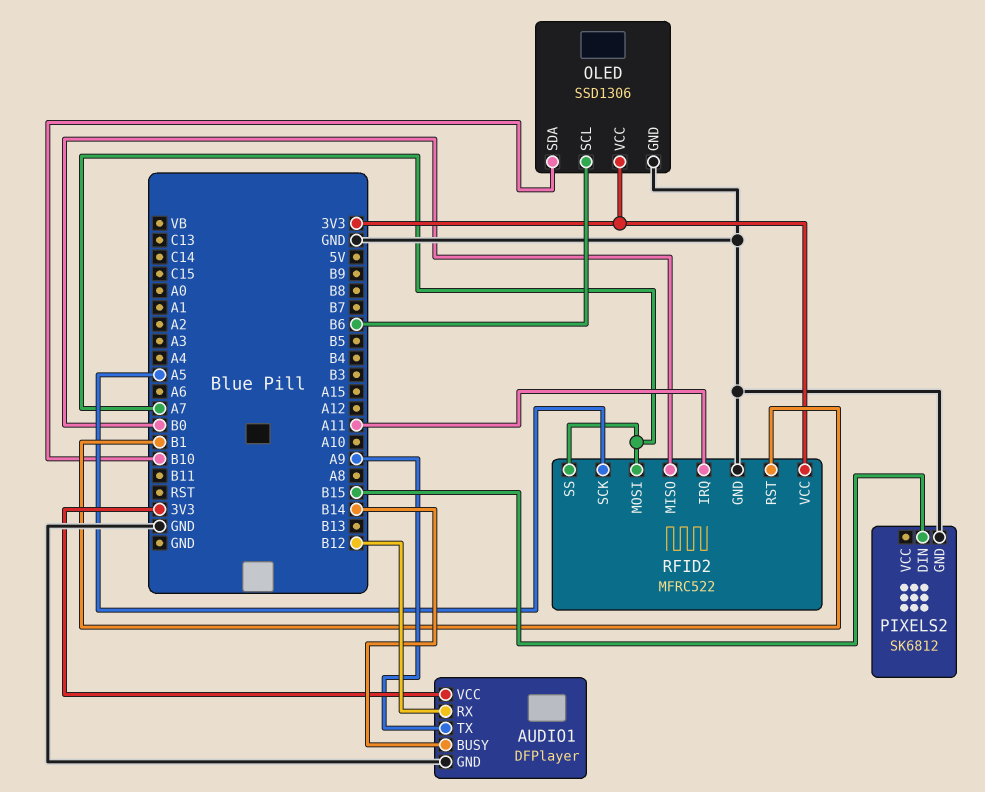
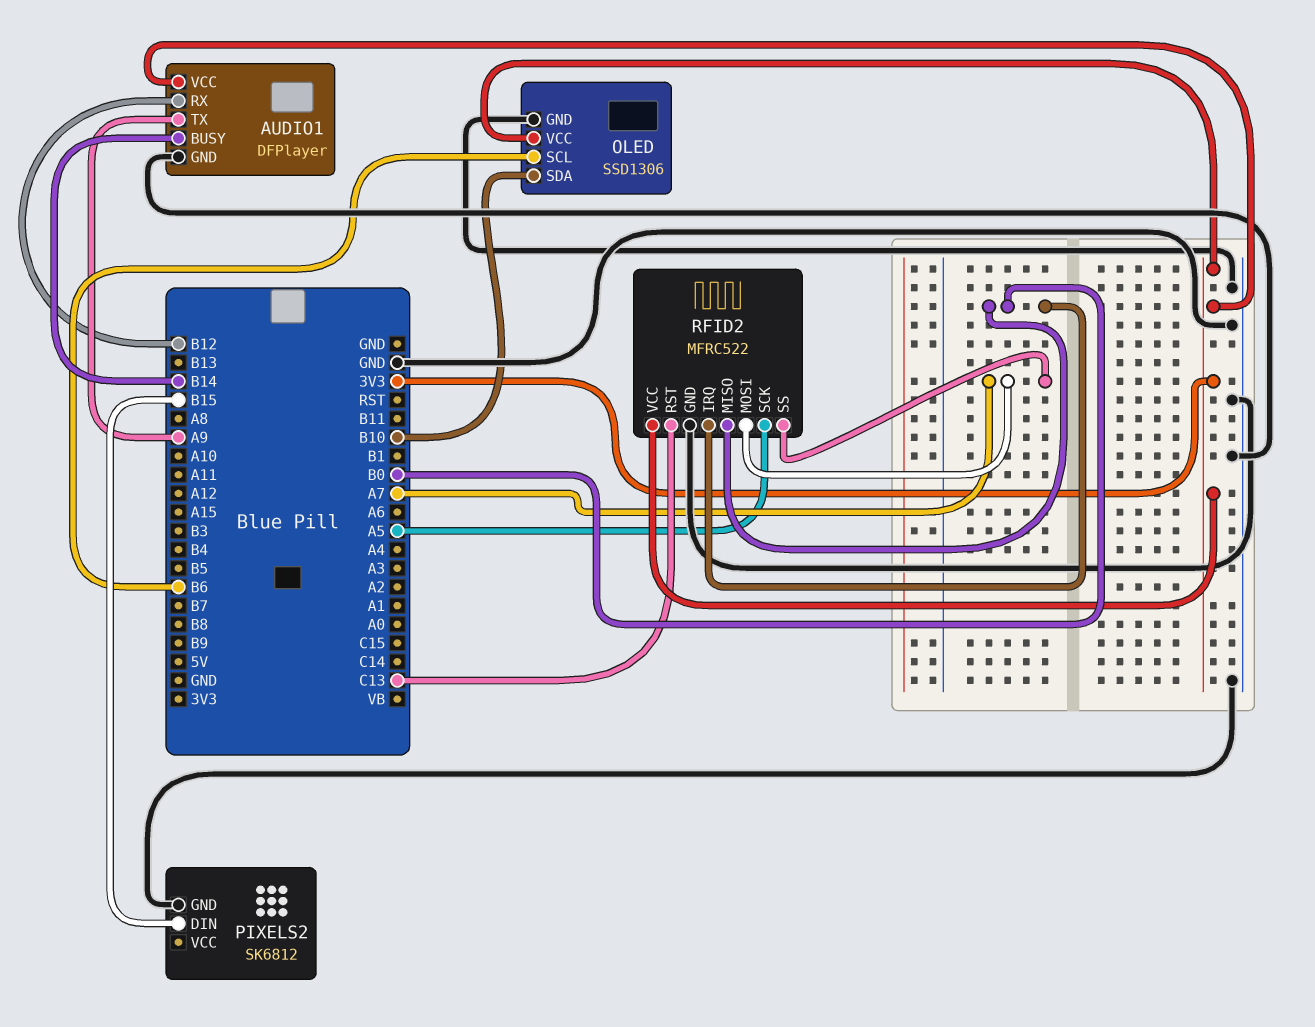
RFID2 pin IRQ: A11 -> B0
RFID2 pin RST: B1 -> C13

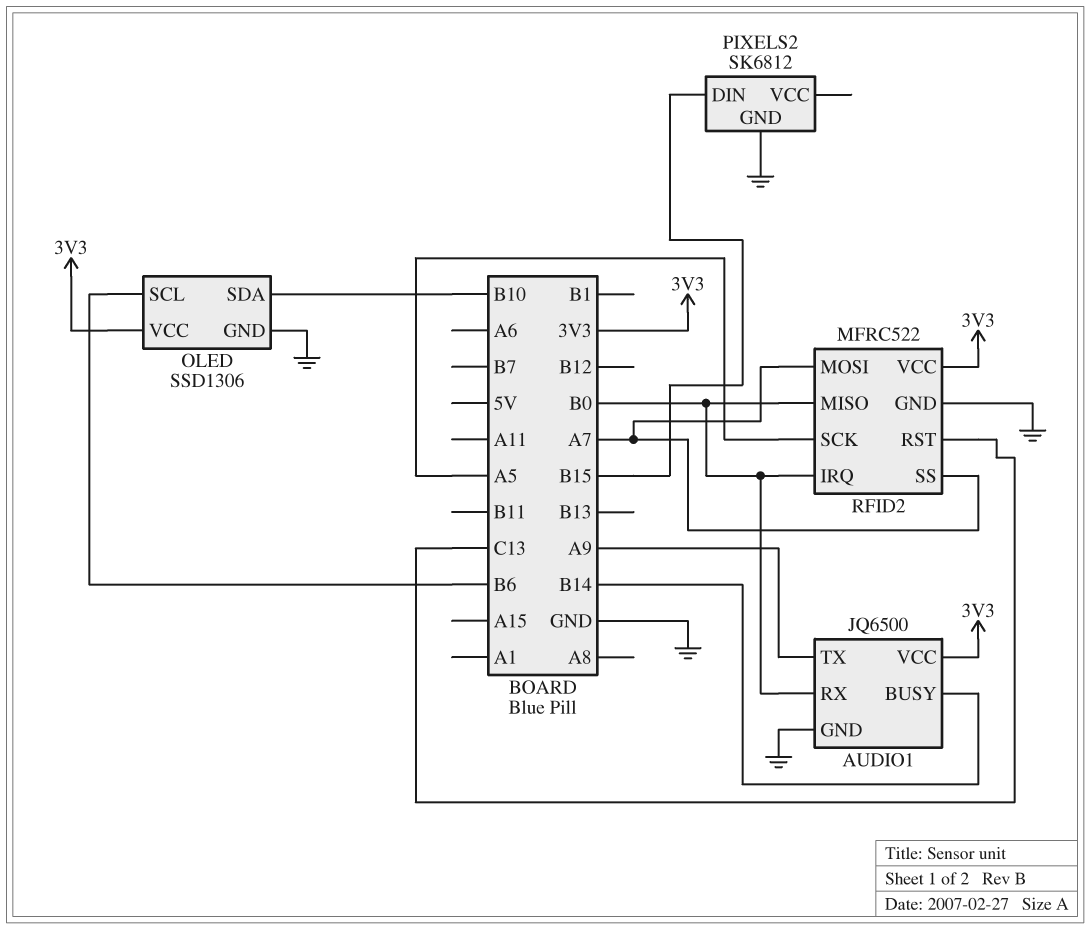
AUDIO1: DFPlayer -> JQ6500
AUDIO1 pin RX: B12 -> B0

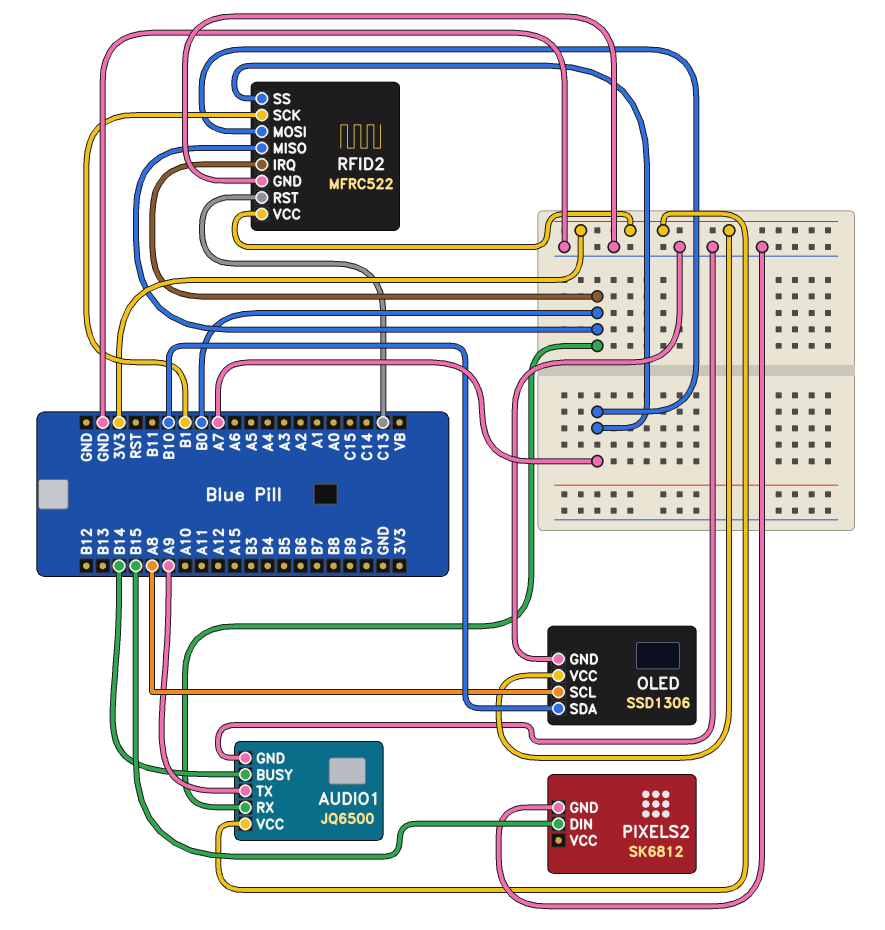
OLED pin SCL: B6 -> A8
RFID2 pin SCK: A5 -> B1

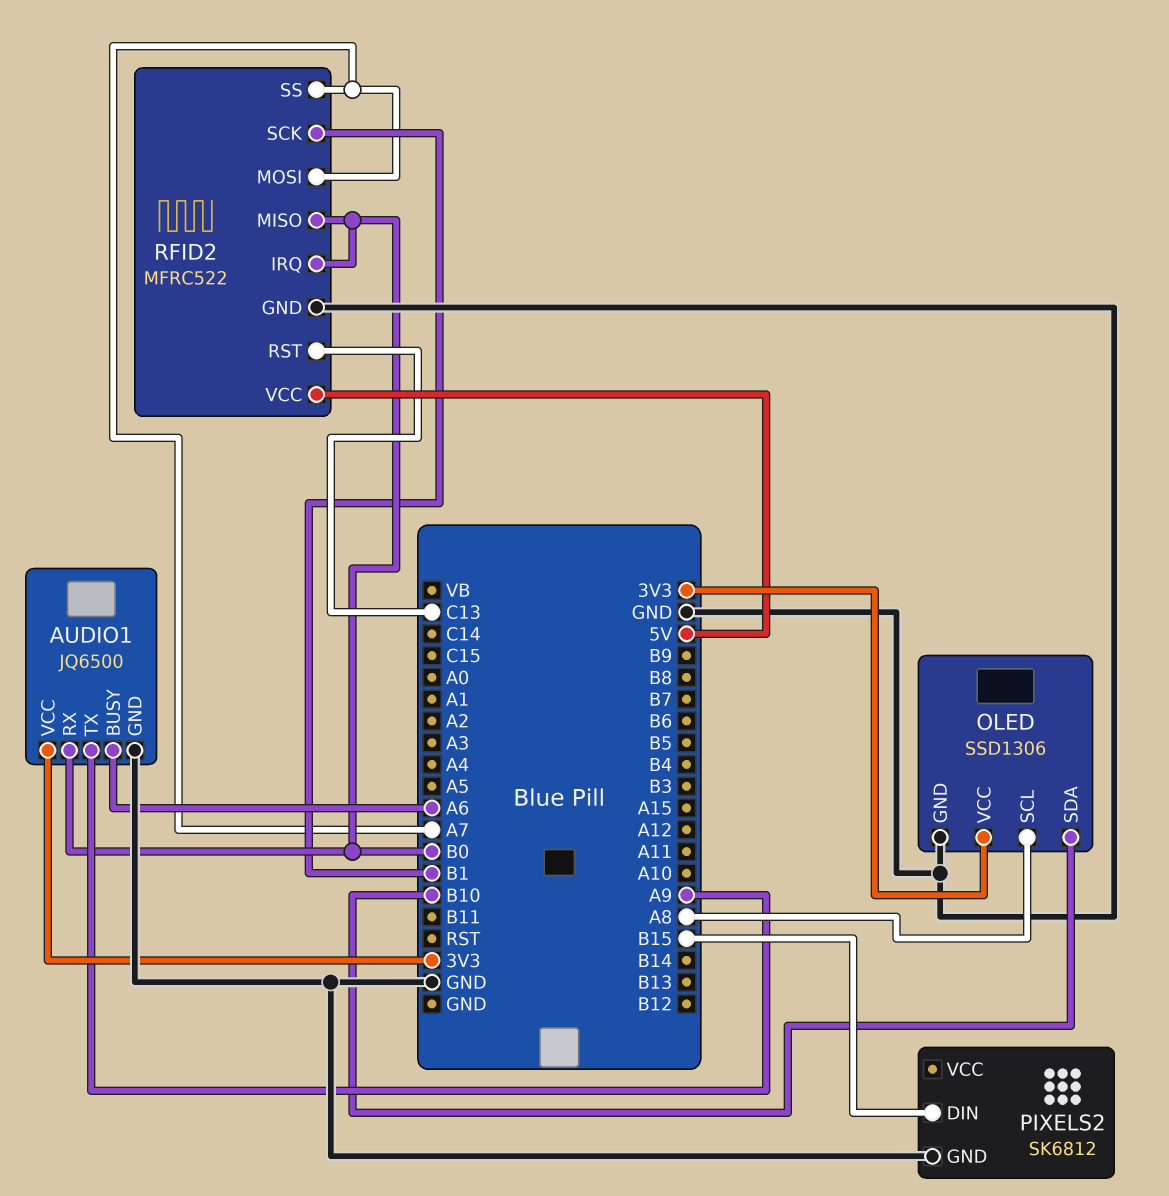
AUDIO1 pin BUSY: B14 -> A6
RFID2 pin VCC: 3V3 -> 5V

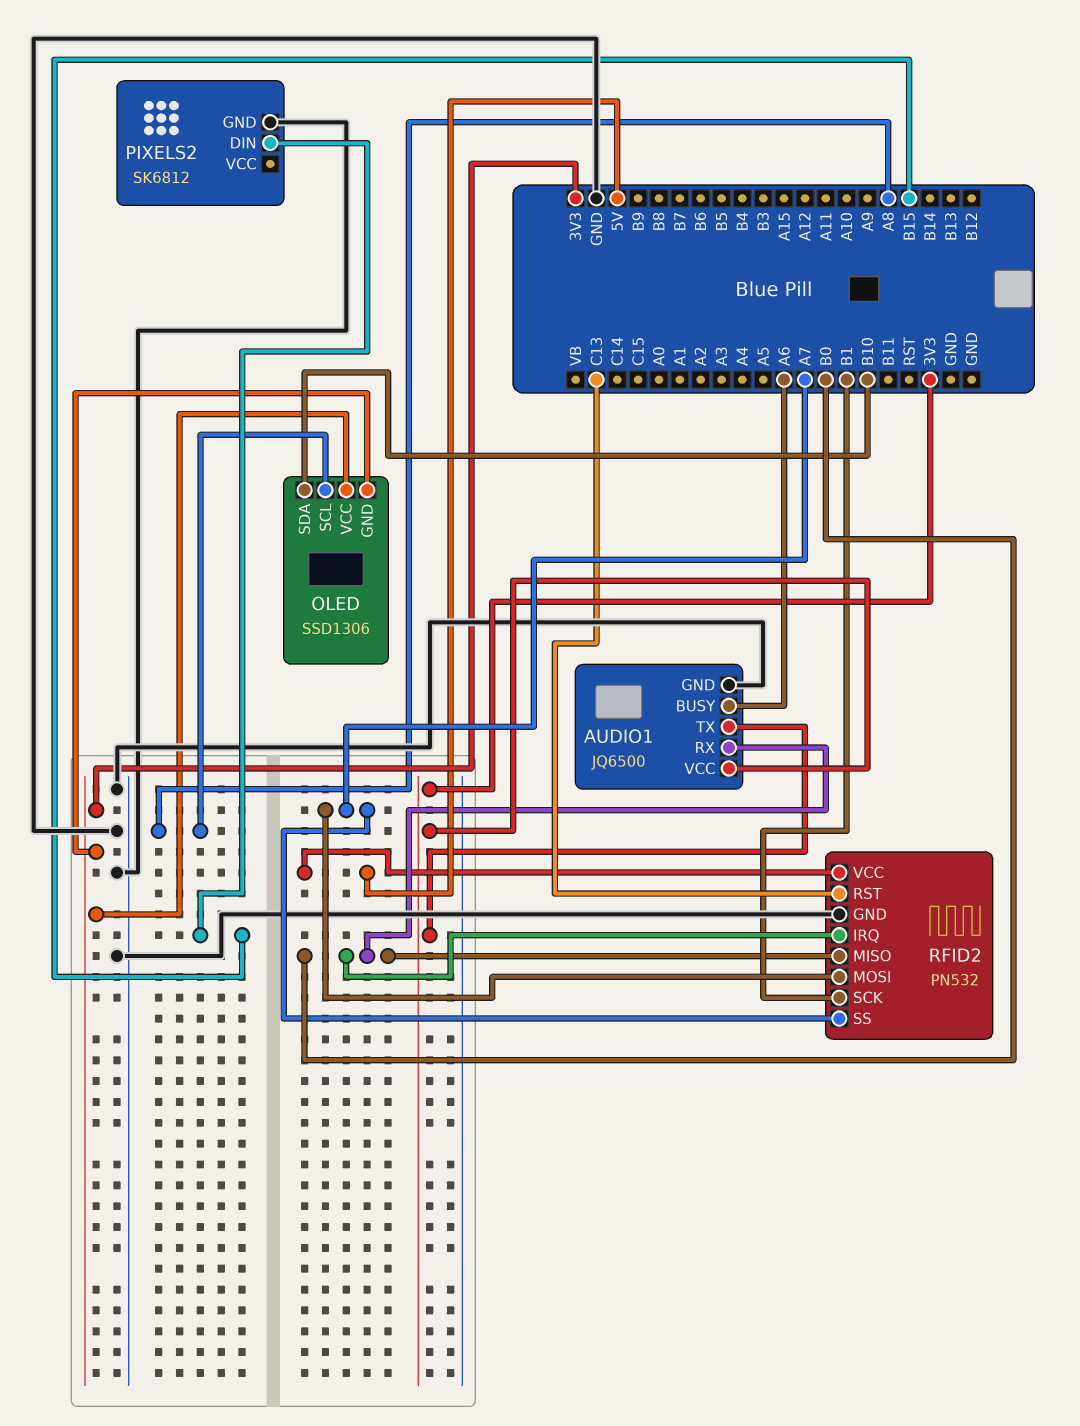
AUDIO1 pin TX: A9 -> 3V3
OLED pin GND: GND -> 3V3
RFID2: MFRC522 -> PN532

